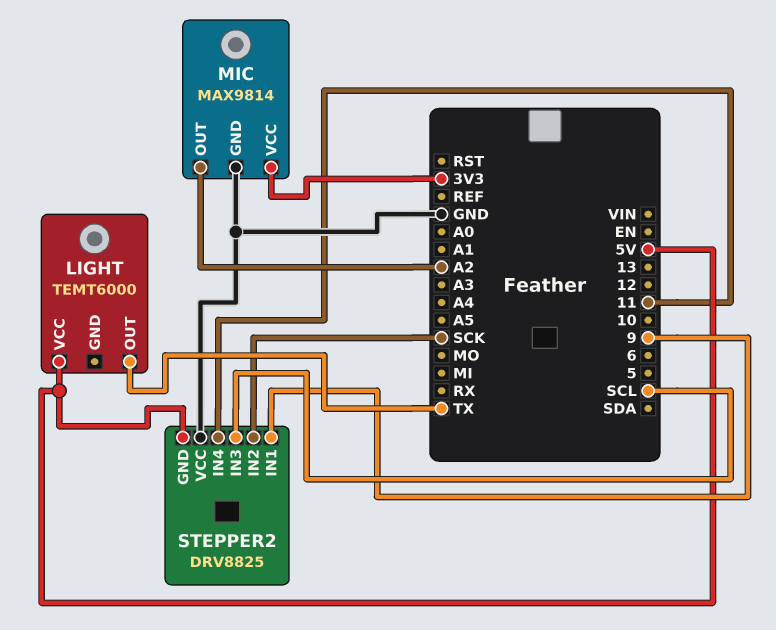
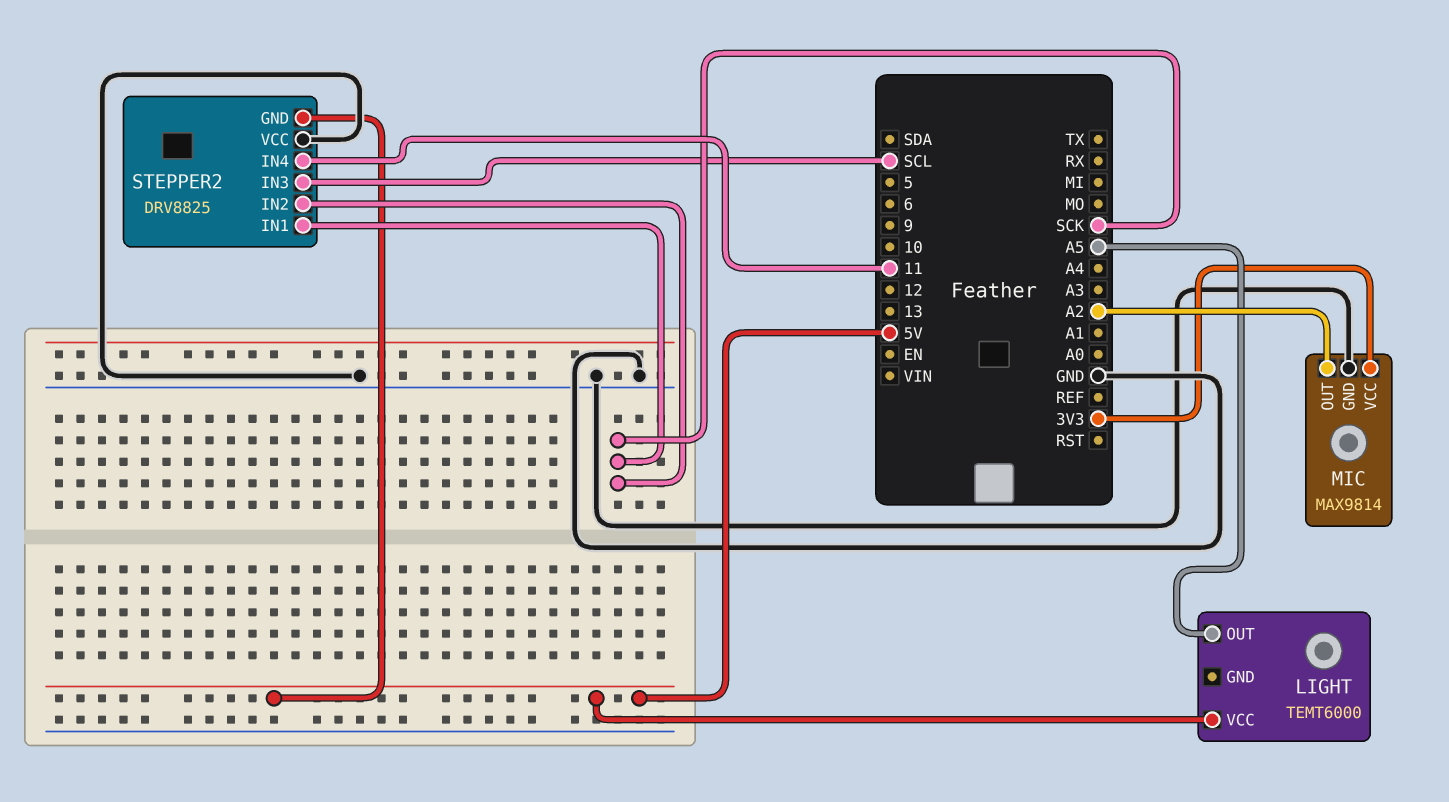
LIGHT pin OUT: TX -> A5
STEPPER2 pin IN1: 9 -> SCK

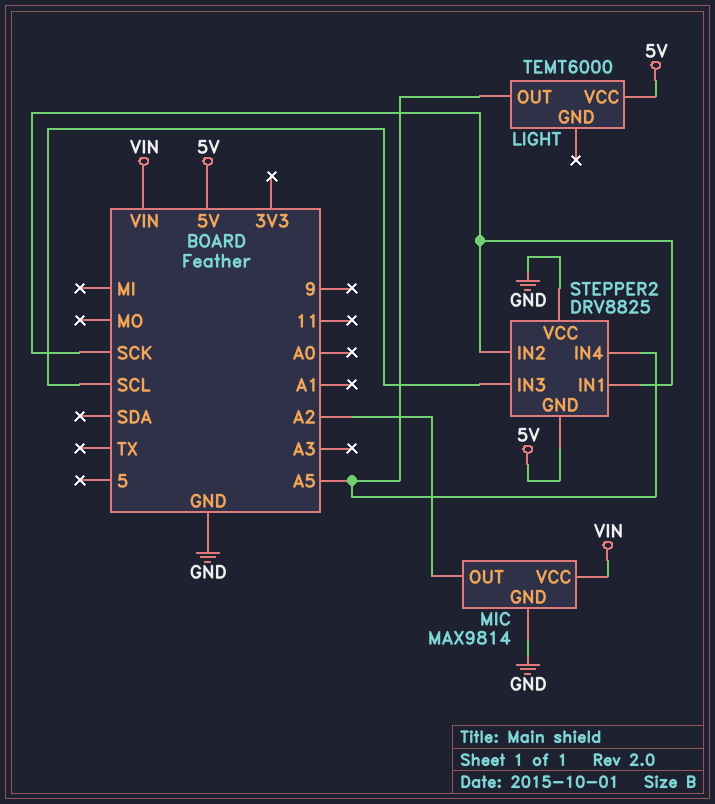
MIC pin VCC: 3V3 -> VIN
STEPPER2 pin IN4: 11 -> A5

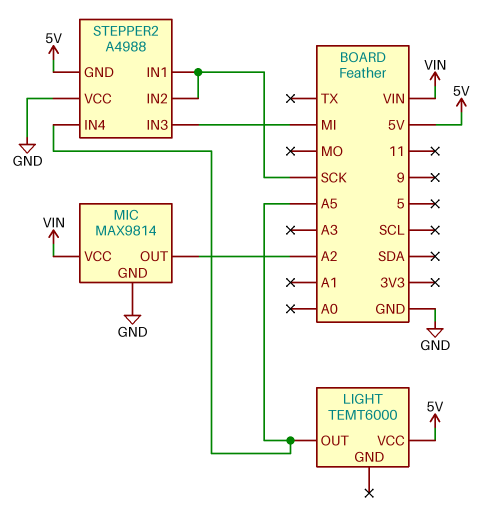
STEPPER2: DRV8825 -> A4988
STEPPER2 pin IN3: SCL -> MI

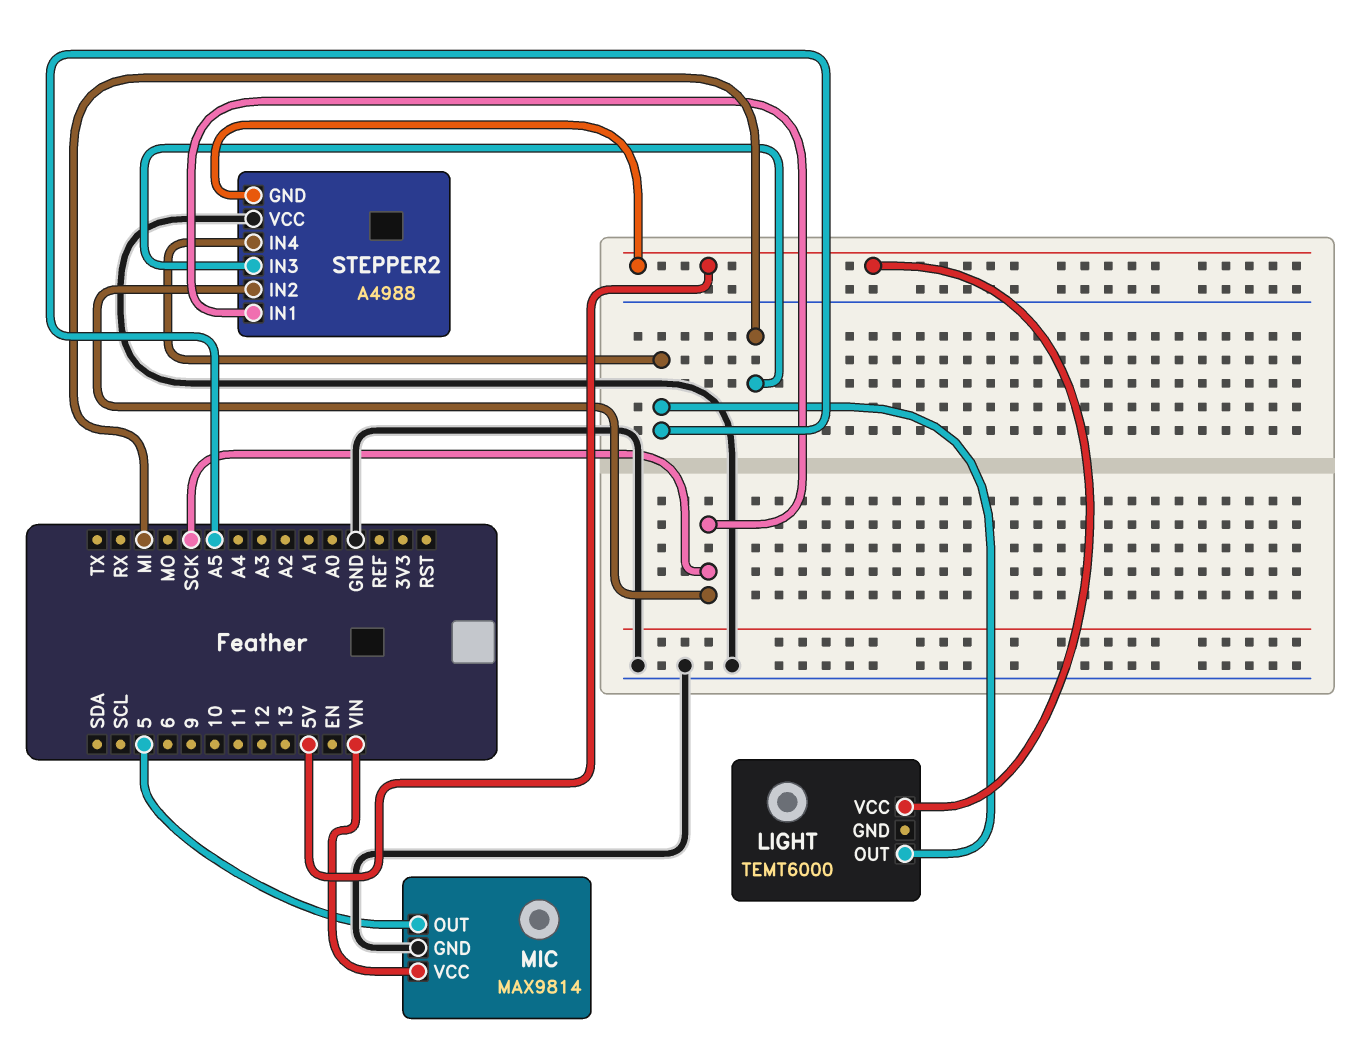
MIC pin OUT: A2 -> 5

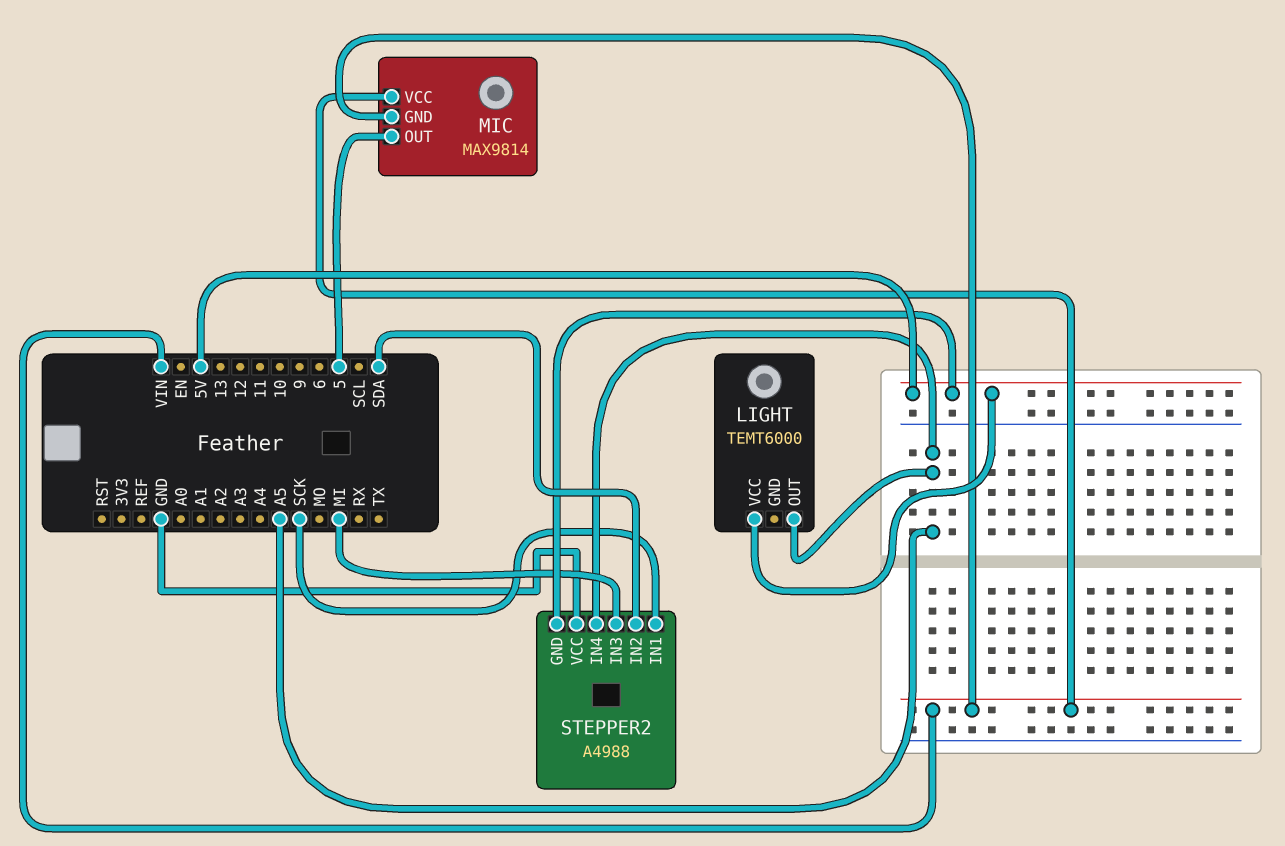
MIC pin GND: GND -> VIN
STEPPER2 pin IN2: SCK -> SDA

